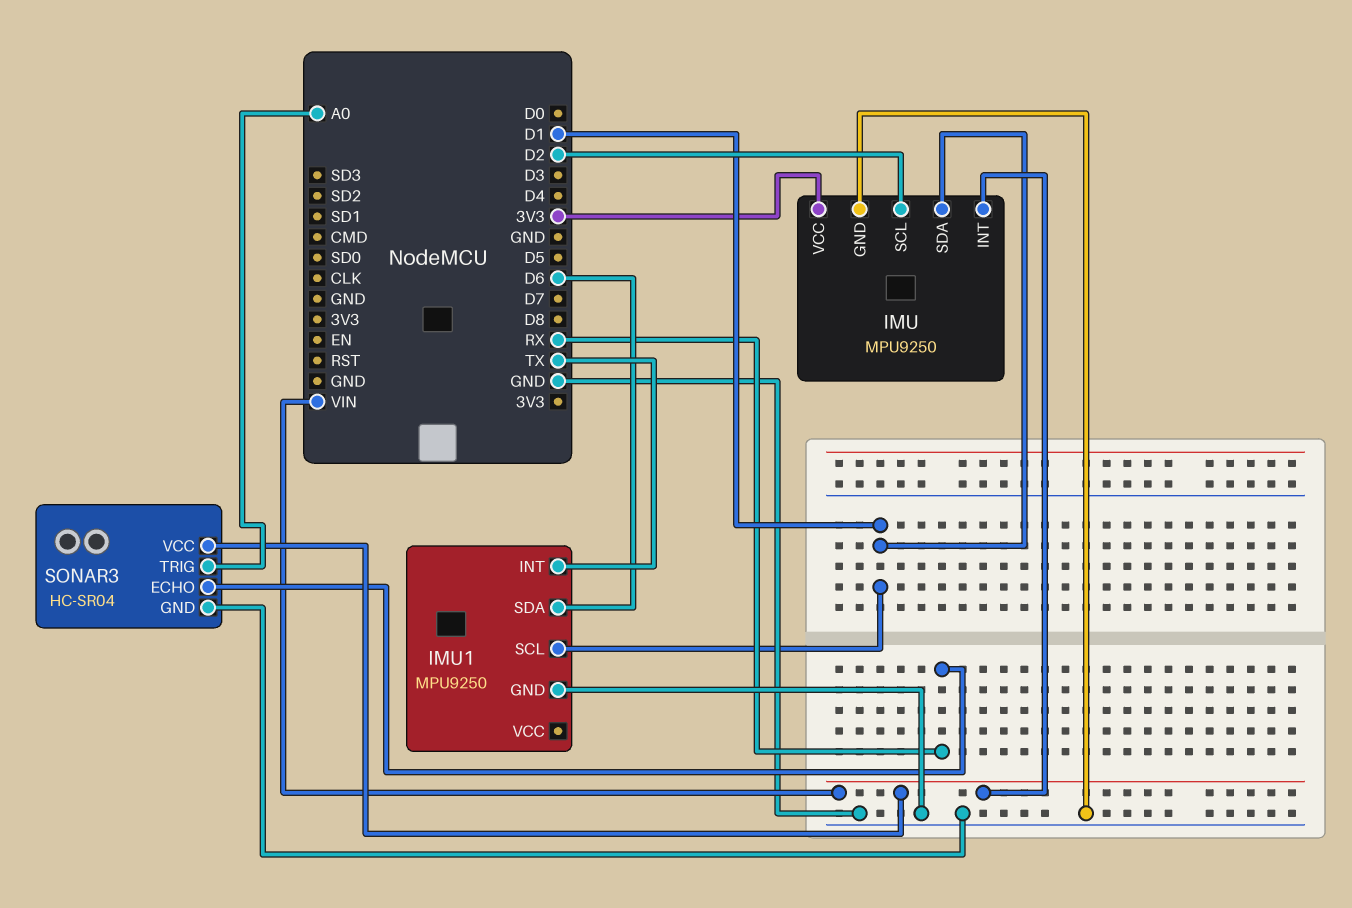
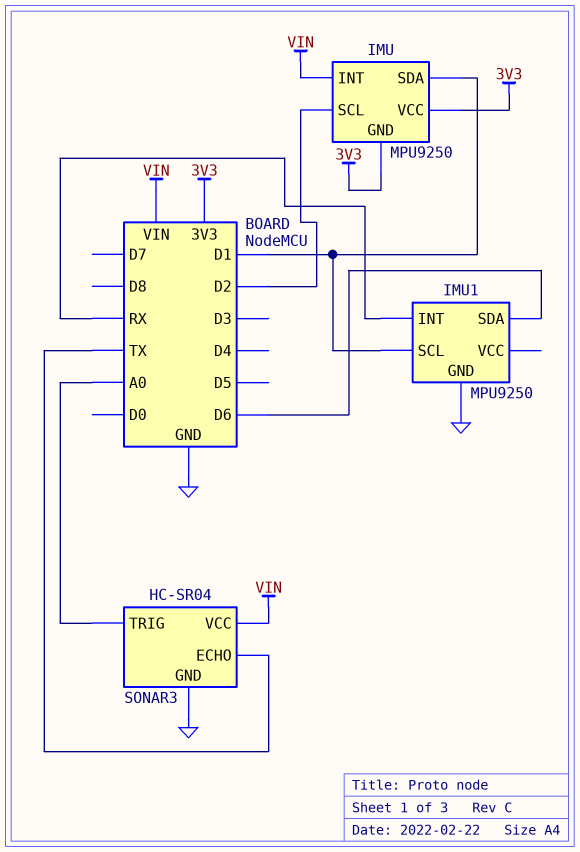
IMU pin GND: GND -> 3V3
IMU1 pin INT: TX -> RX
SONAR3 pin ECHO: RX -> TX

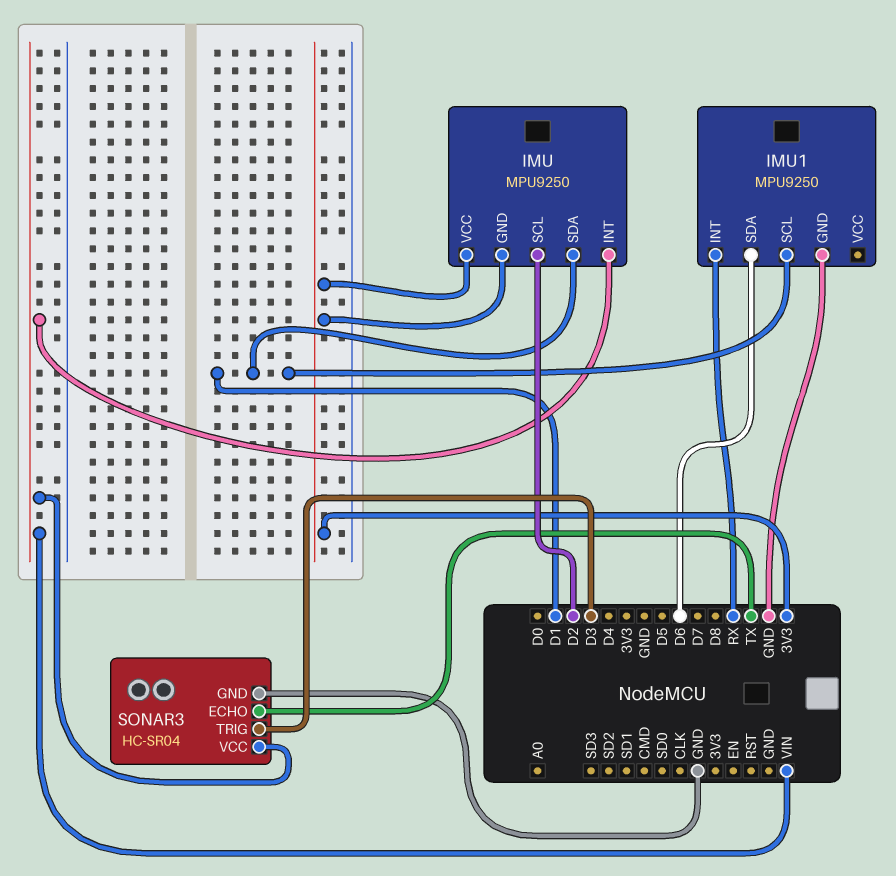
SONAR3 pin TRIG: A0 -> D3

